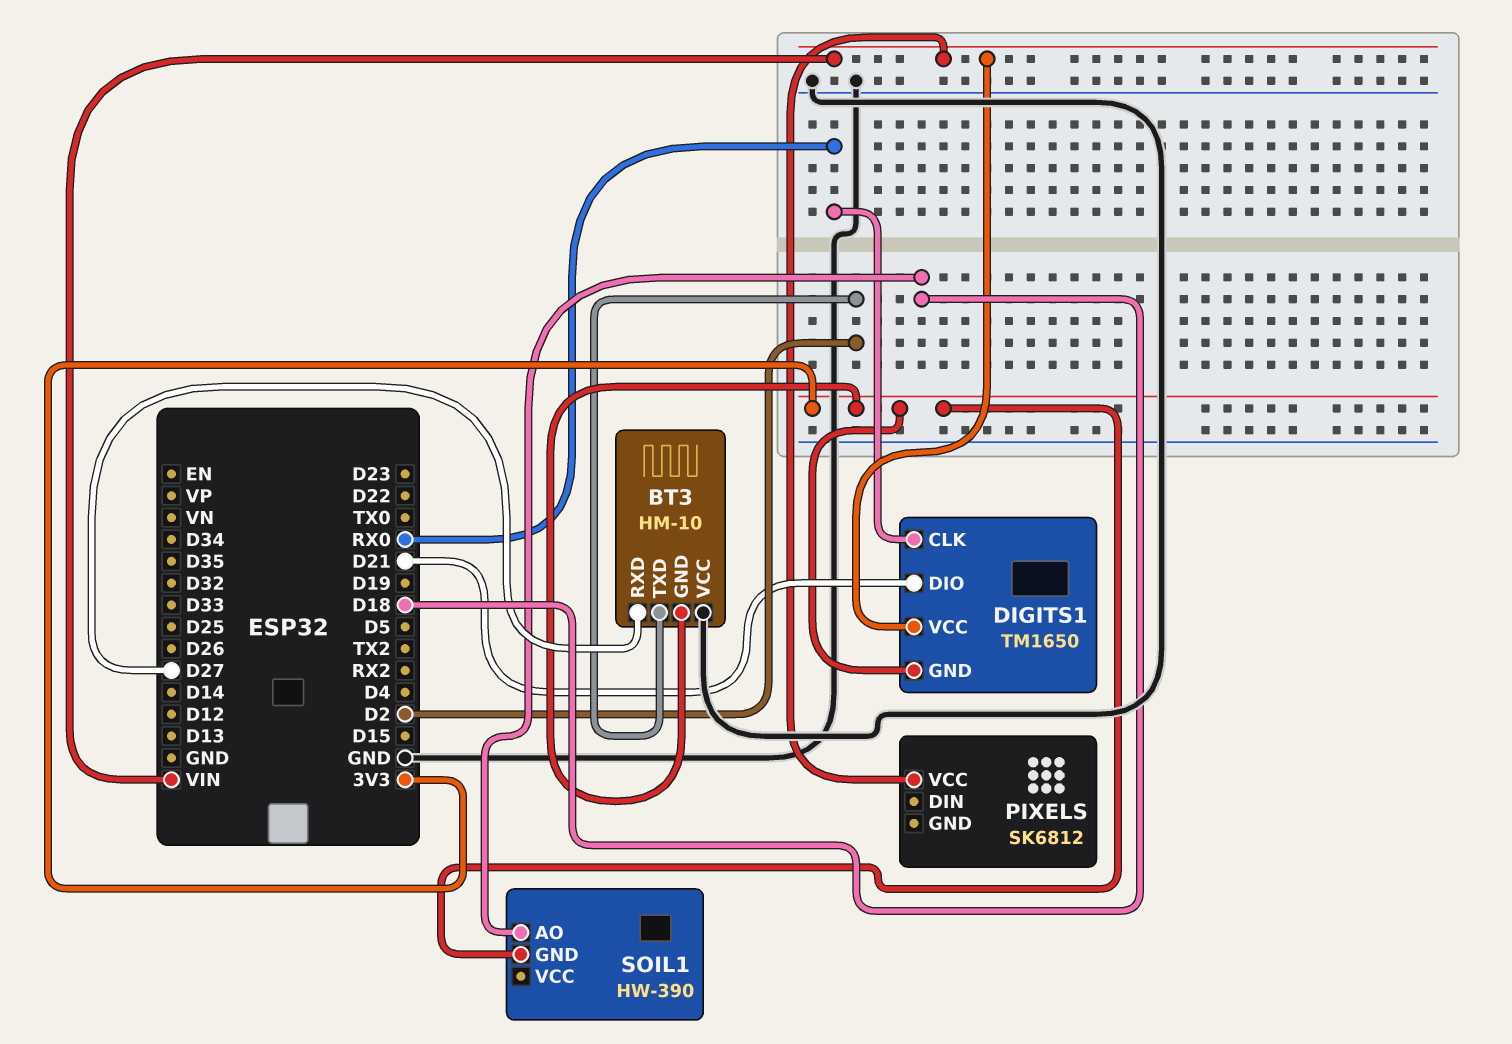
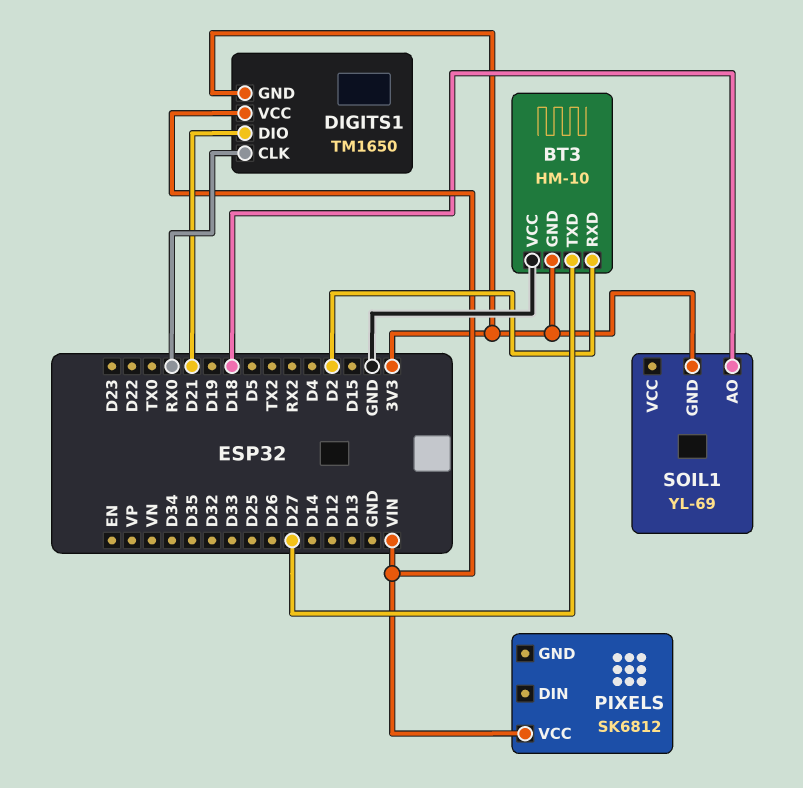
BT3 pin RXD: D27 -> D2
BT3 pin TXD: D2 -> D27
SOIL1: HW-390 -> YL-69

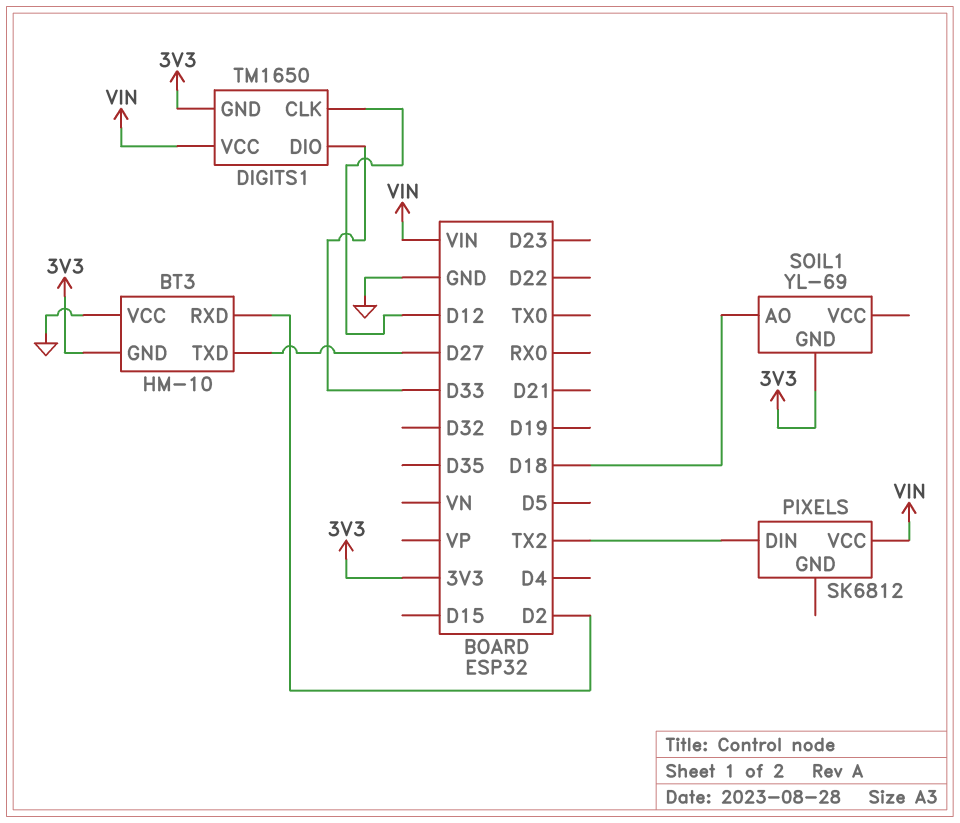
DIGITS1 pin CLK: RX0 -> D12
DIGITS1 pin DIO: D21 -> D33
PIXELS pin DIN: none -> TX2

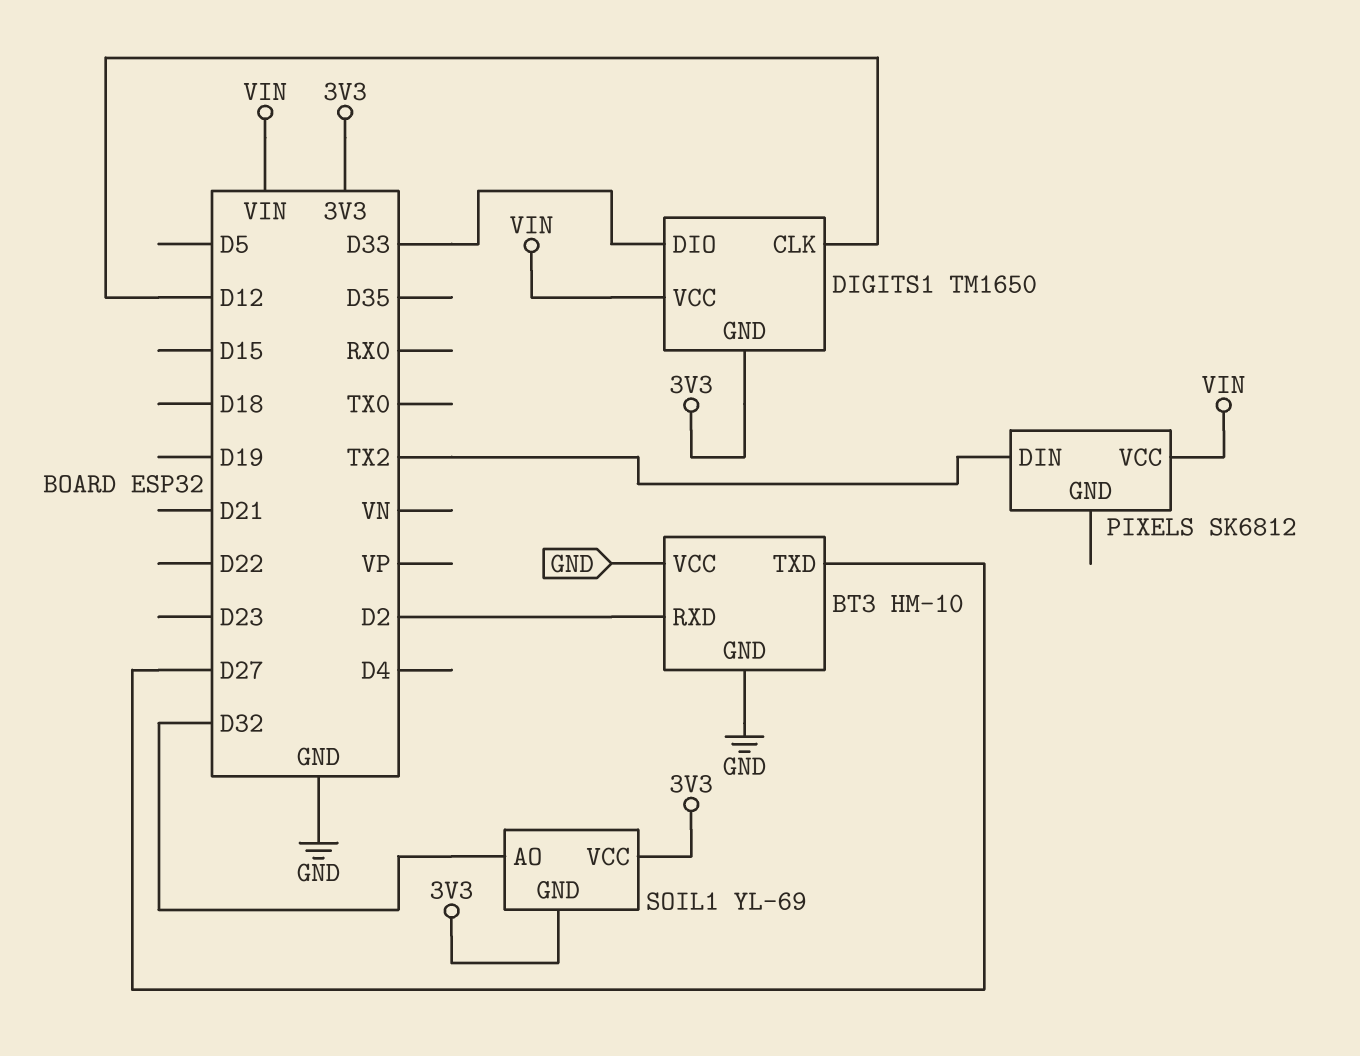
BT3 pin GND: 3V3 -> GND
SOIL1 pin AO: D18 -> D32
SOIL1 pin VCC: none -> 3V3

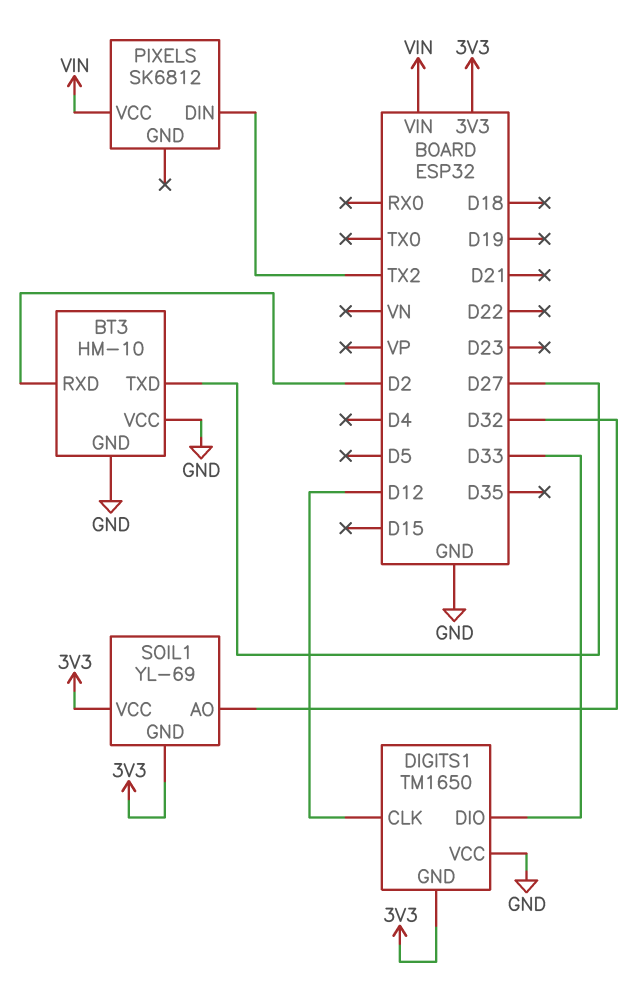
DIGITS1 pin VCC: VIN -> GND

